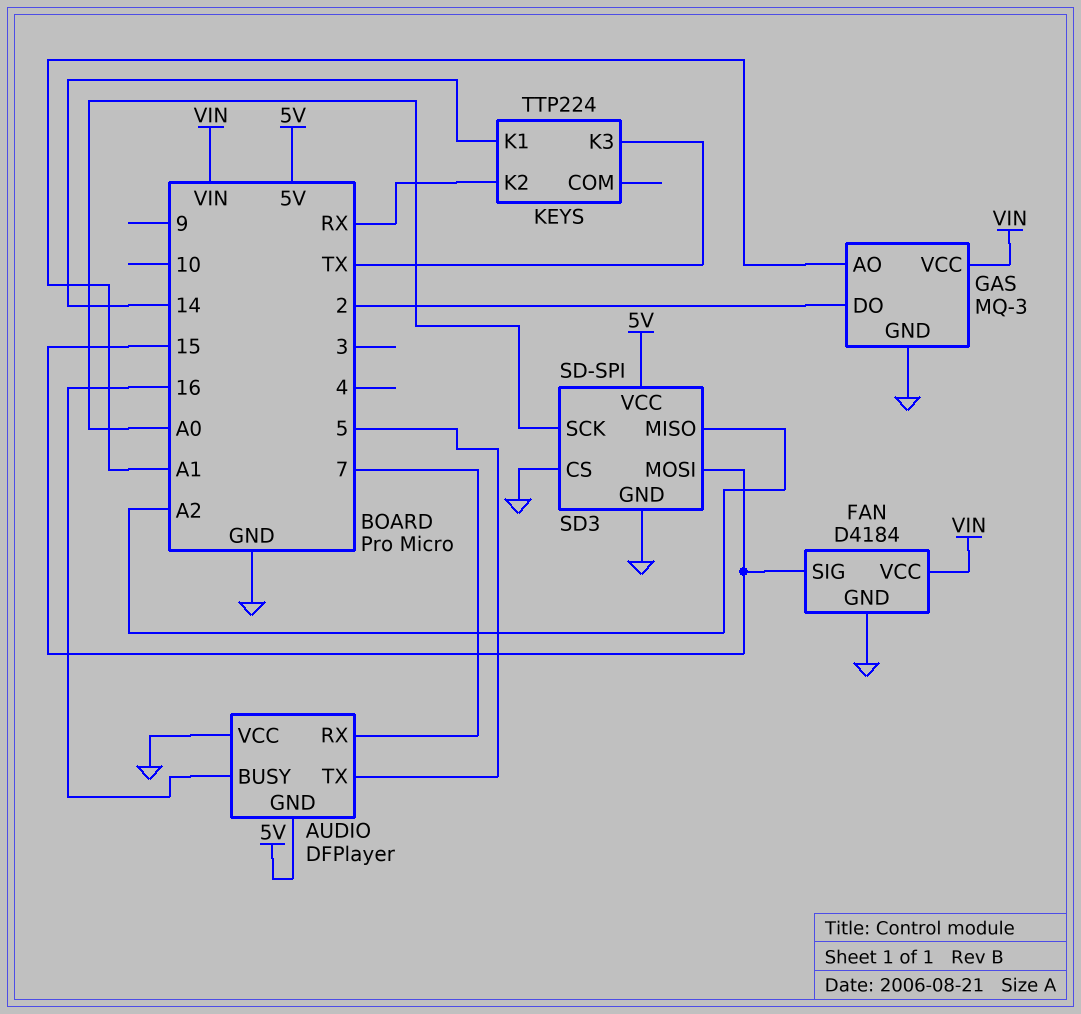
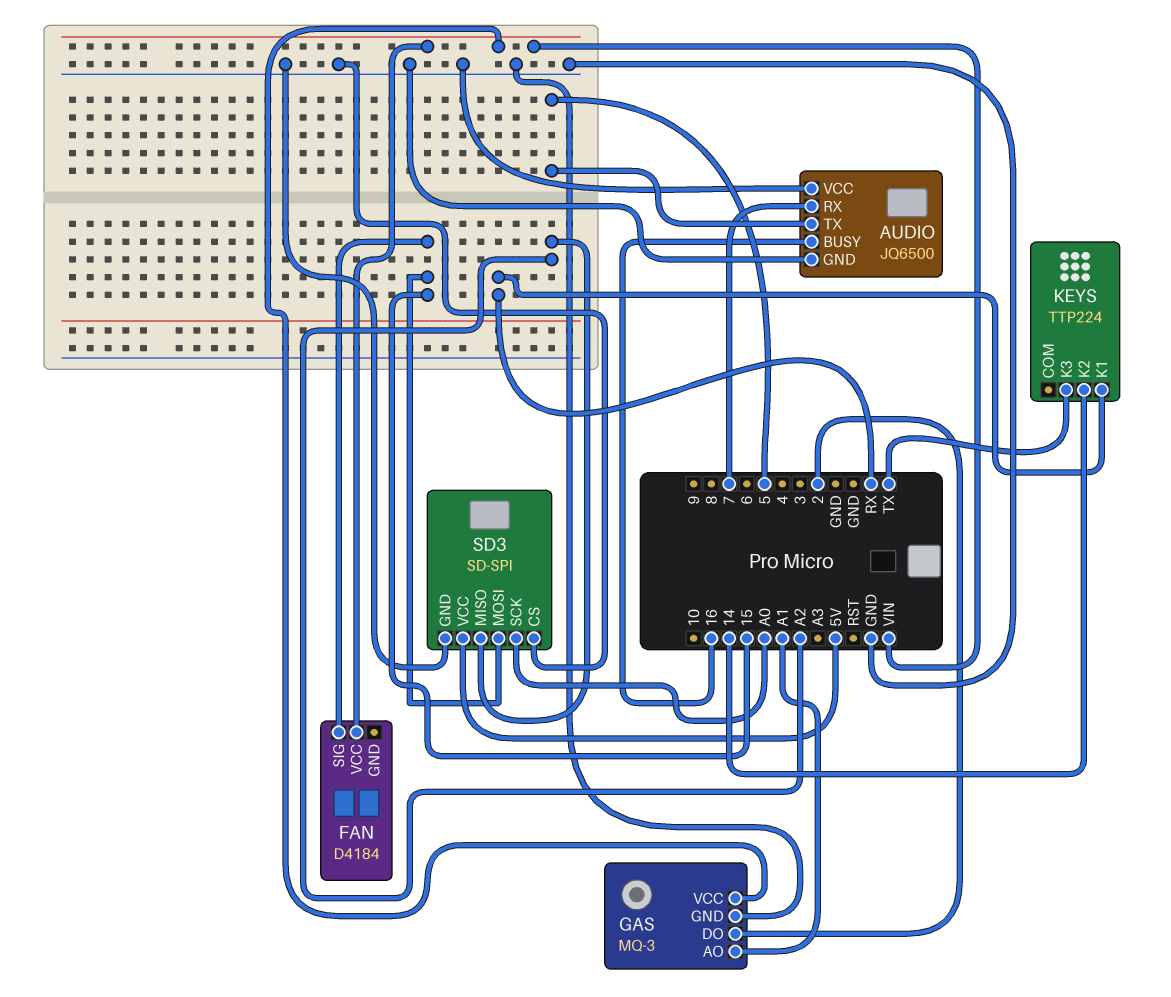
AUDIO: DFPlayer -> JQ6500
AUDIO pin GND: 5V -> GND
FAN pin GND: GND -> none
KEYS pin K1: 14 -> RX
KEYS pin K2: RX -> 14

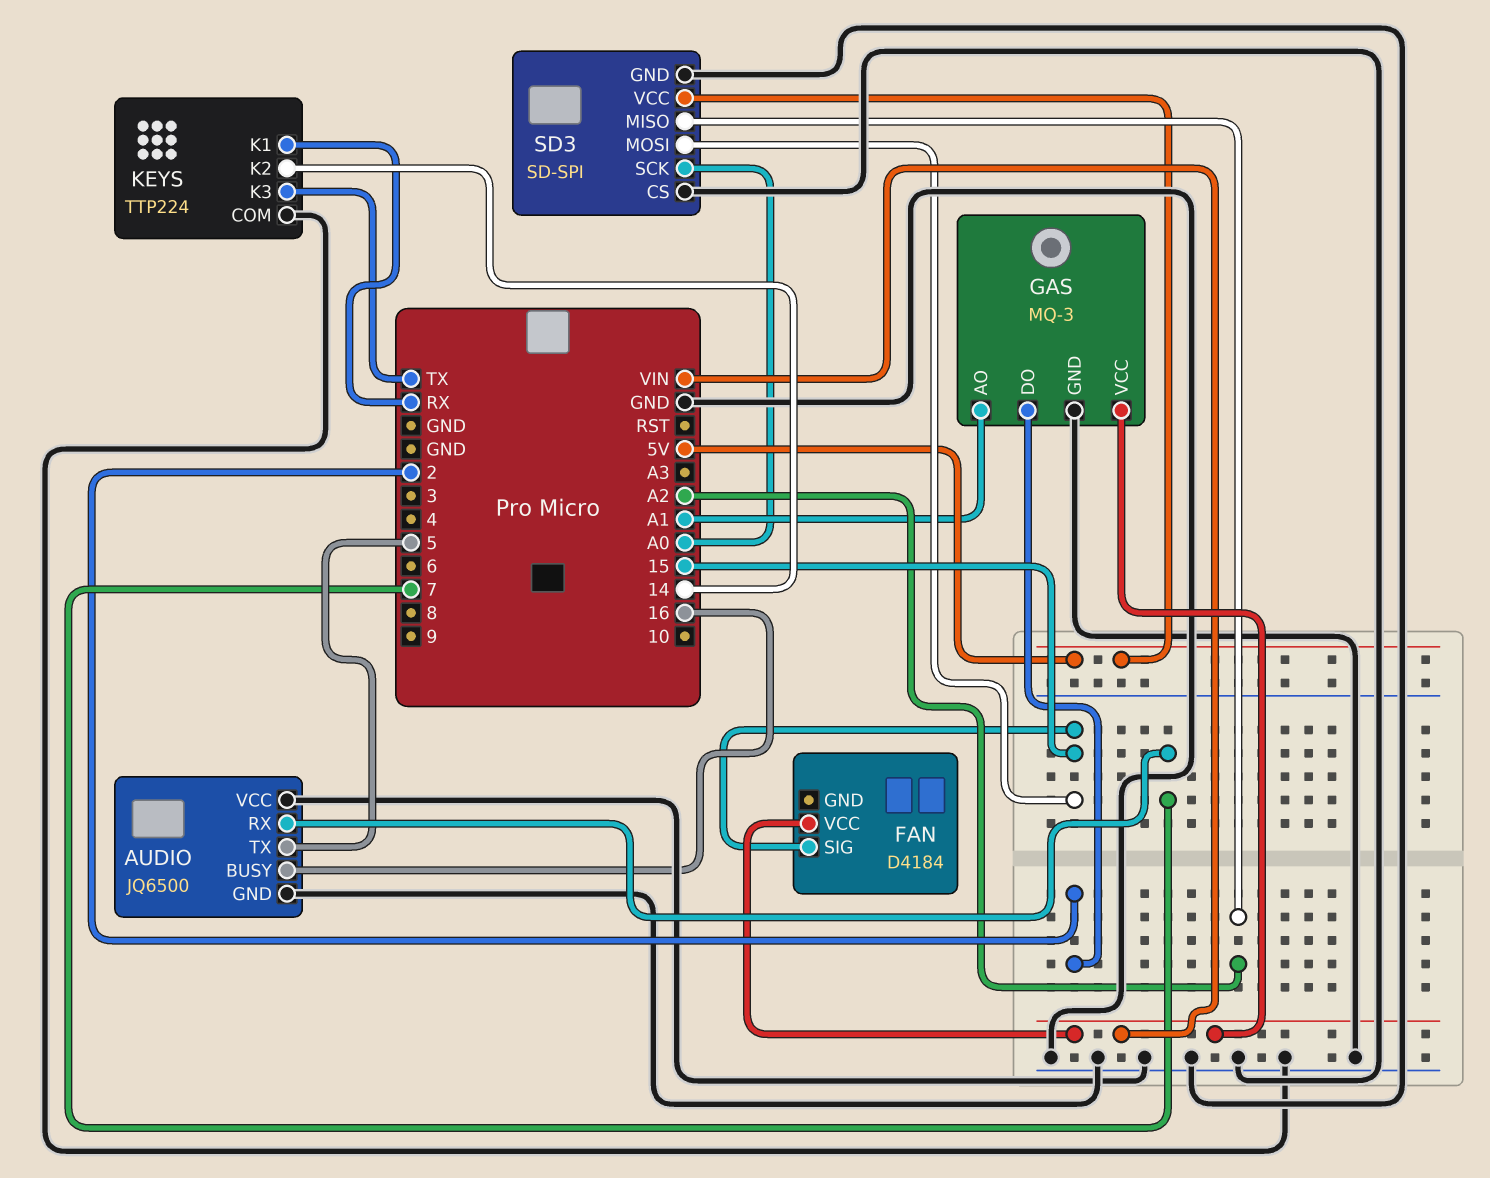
KEYS pin COM: none -> GND

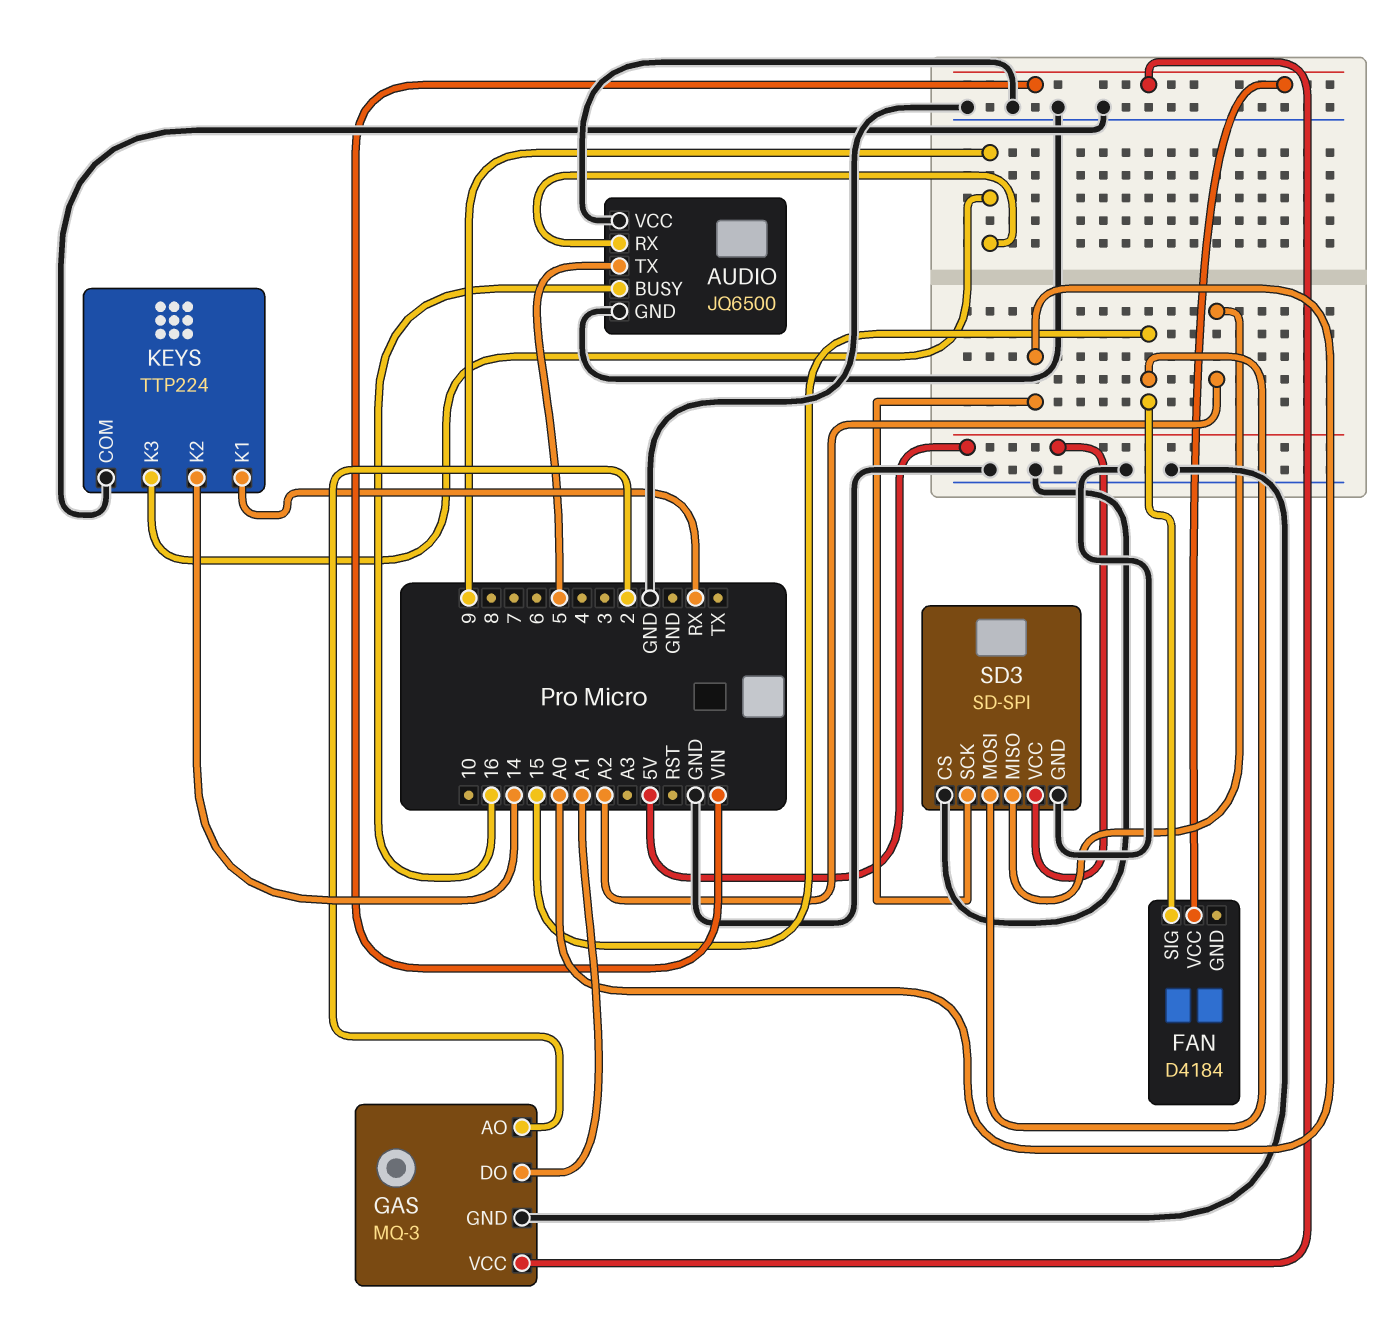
AUDIO pin RX: 7 -> 9
GAS pin AO: A1 -> 2
GAS pin DO: 2 -> A1
KEYS pin K3: TX -> 9

